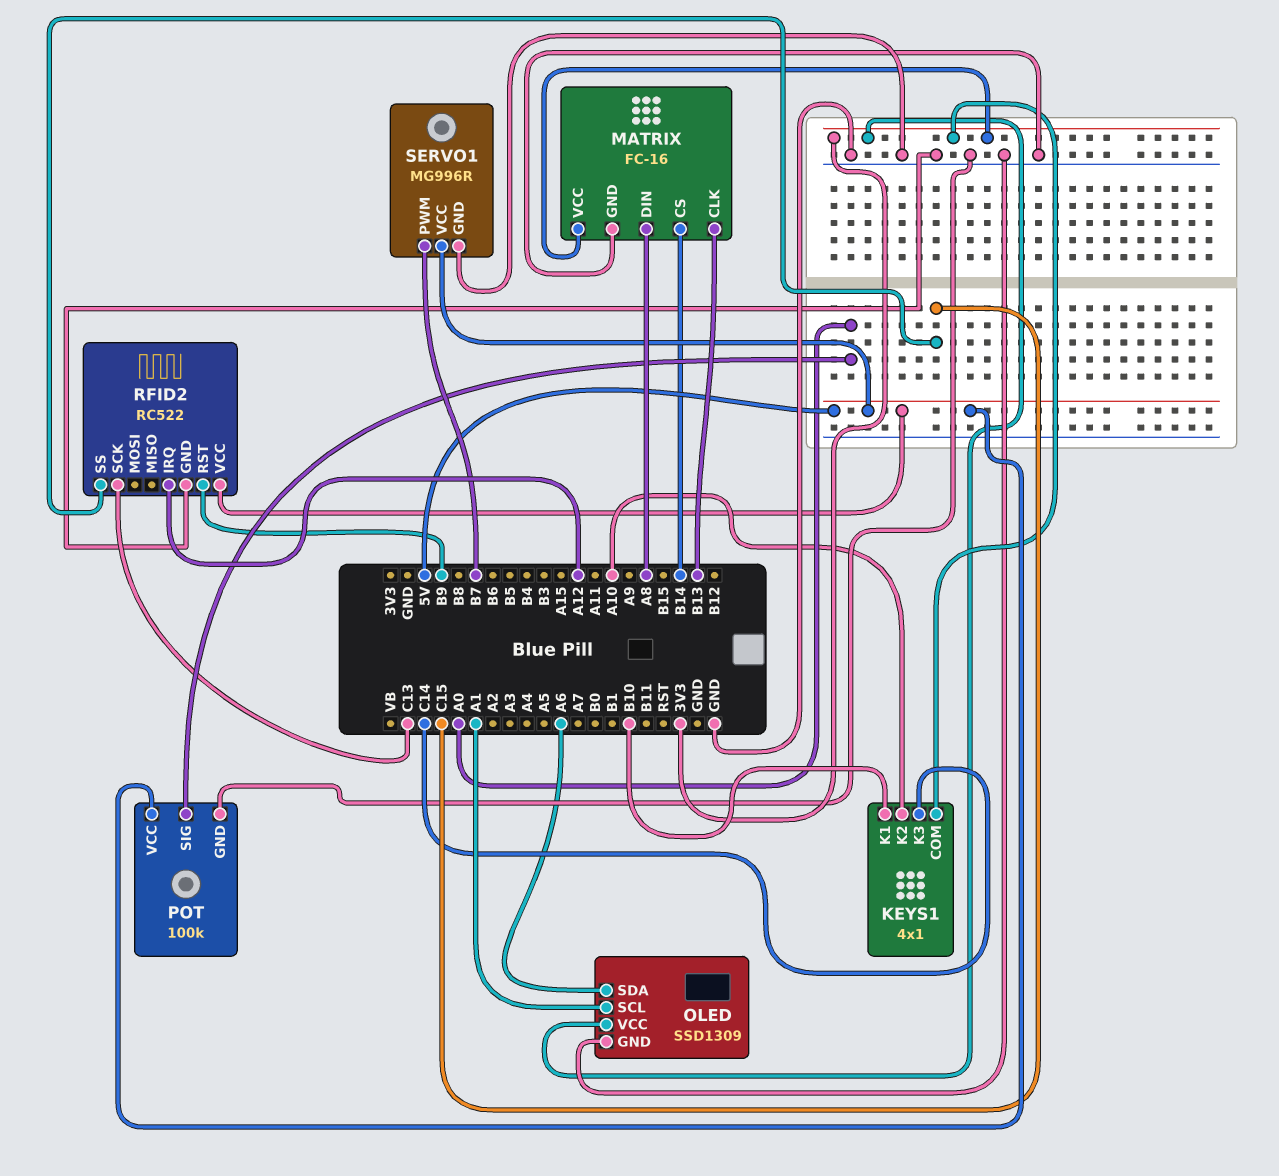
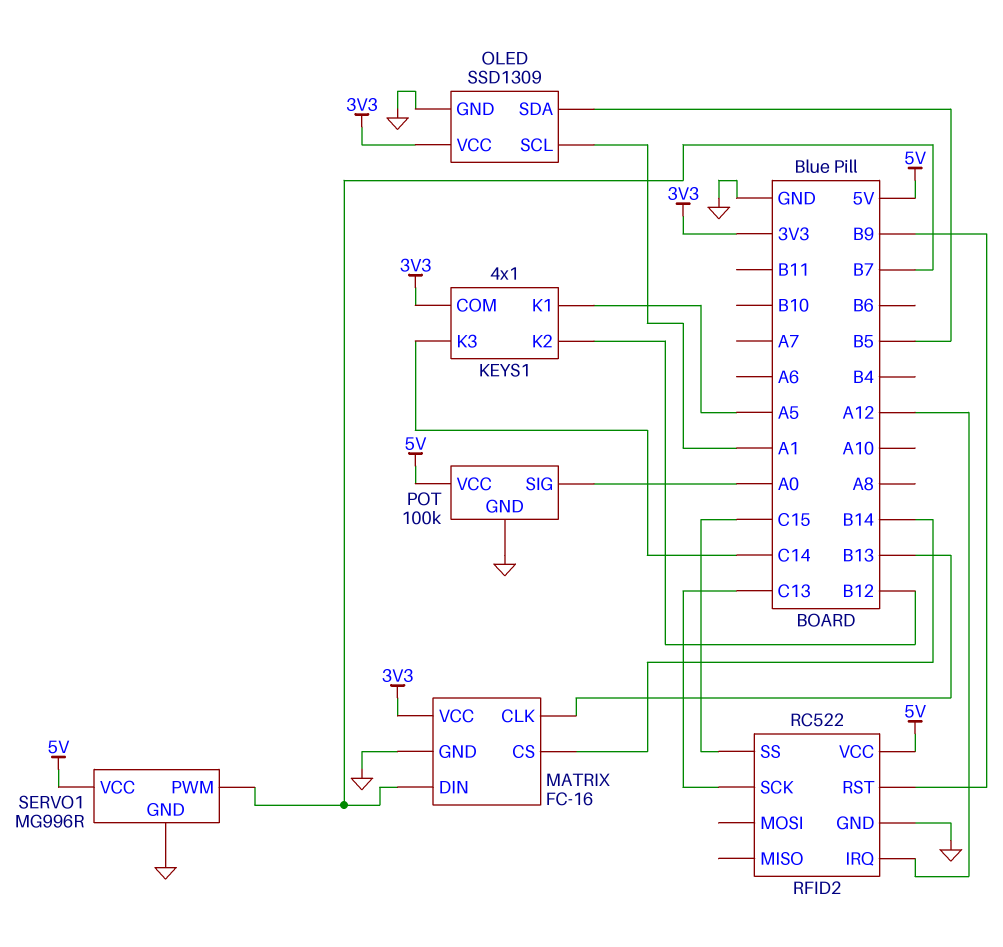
KEYS1 pin K1: B10 -> A5
KEYS1 pin K2: A10 -> B12
MATRIX pin DIN: A8 -> B7
OLED pin SDA: A6 -> B5

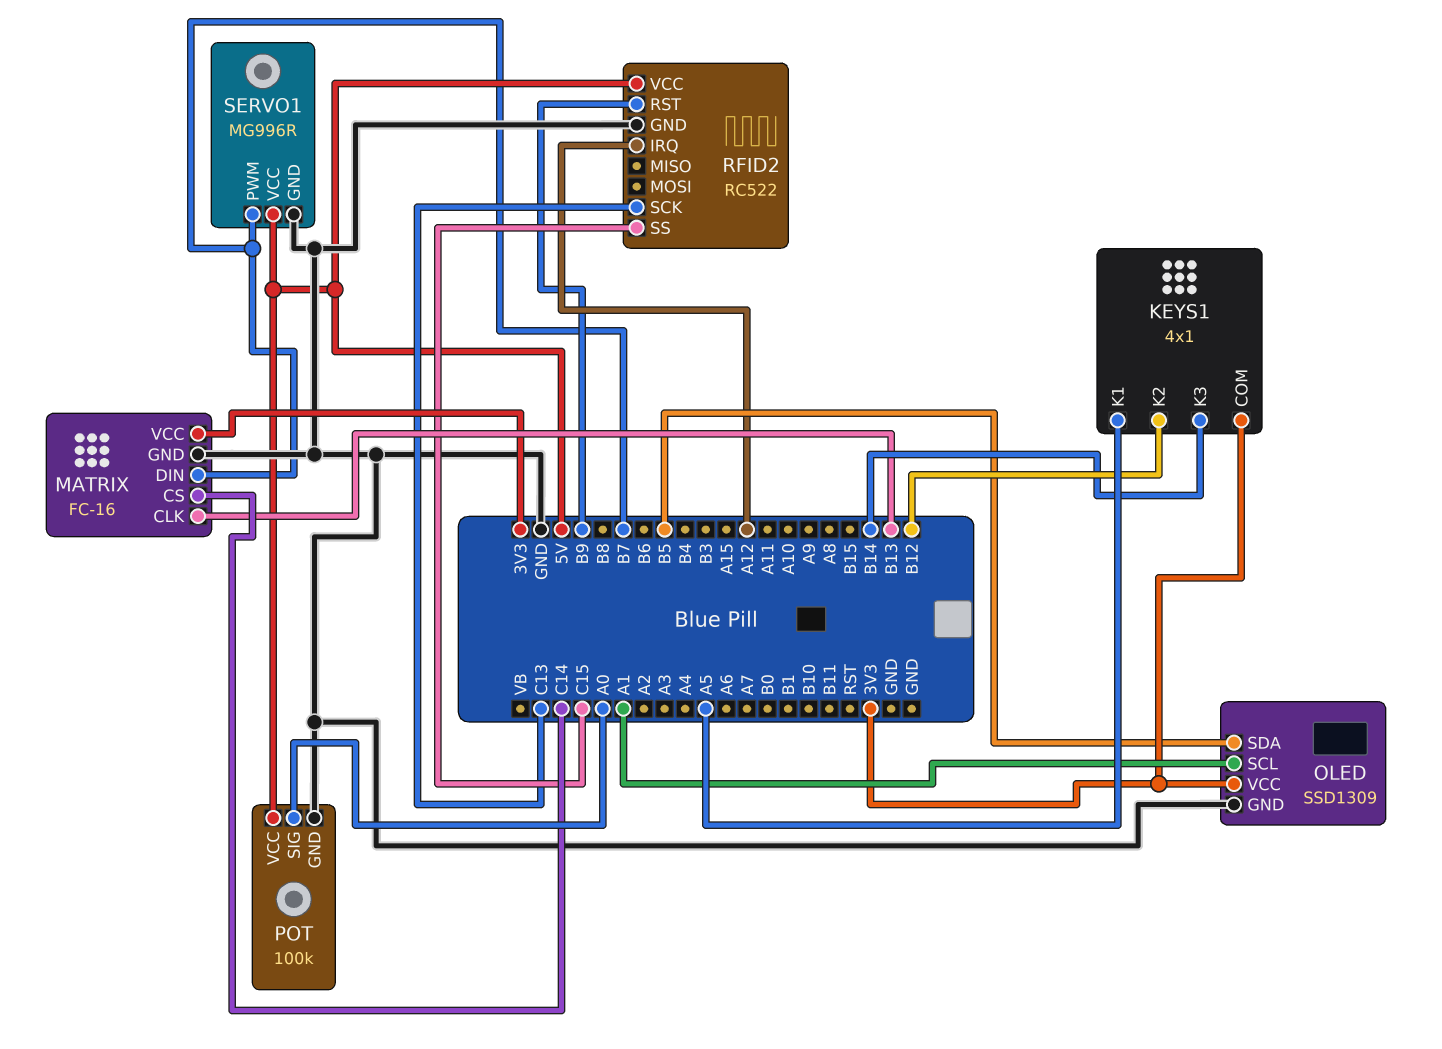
KEYS1 pin K3: C14 -> B14
MATRIX pin CS: B14 -> C14

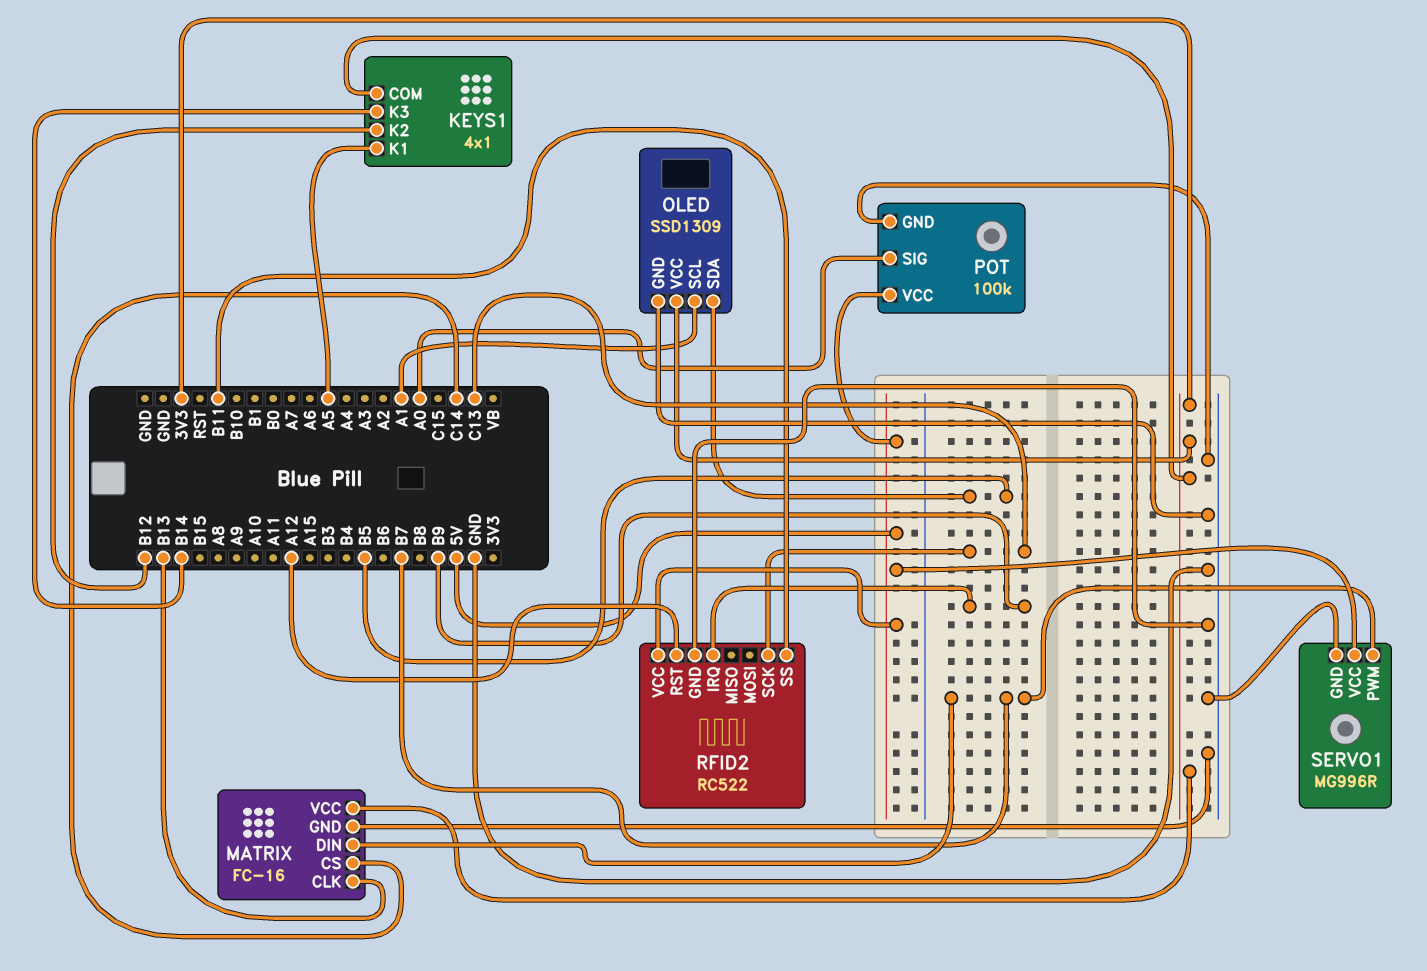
RFID2 pin IRQ: A12 -> B9
RFID2 pin RST: B9 -> A12
RFID2 pin SS: C15 -> B11

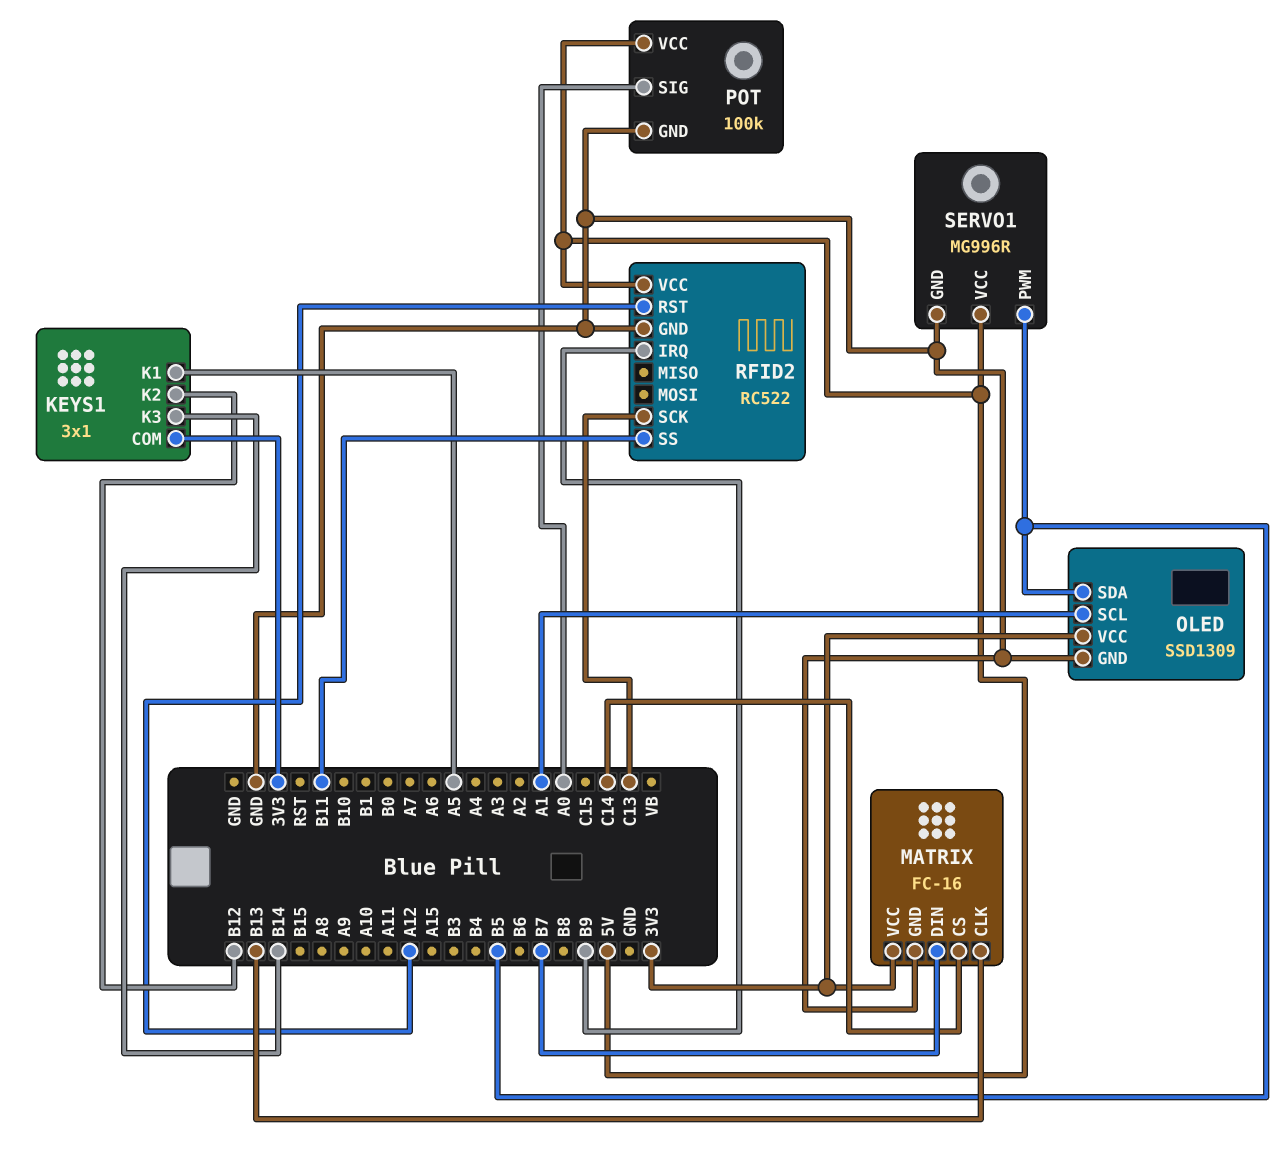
KEYS1: 4x1 -> 3x1
SERVO1 pin PWM: B7 -> B5

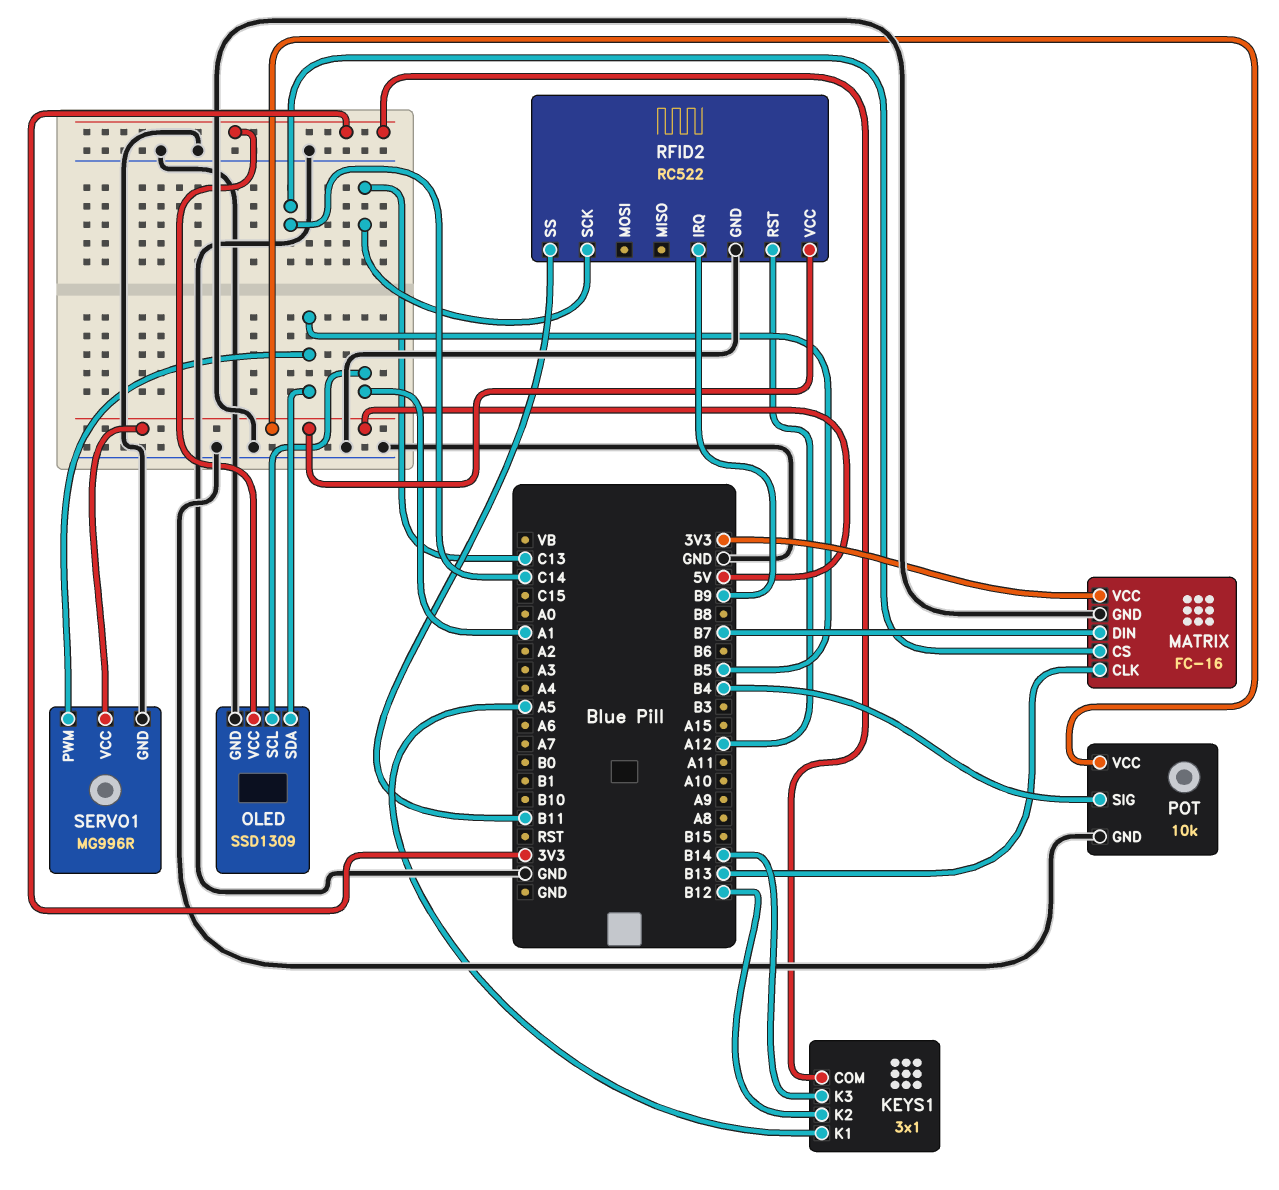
POT: 100k -> 10k
POT pin SIG: A0 -> B4

